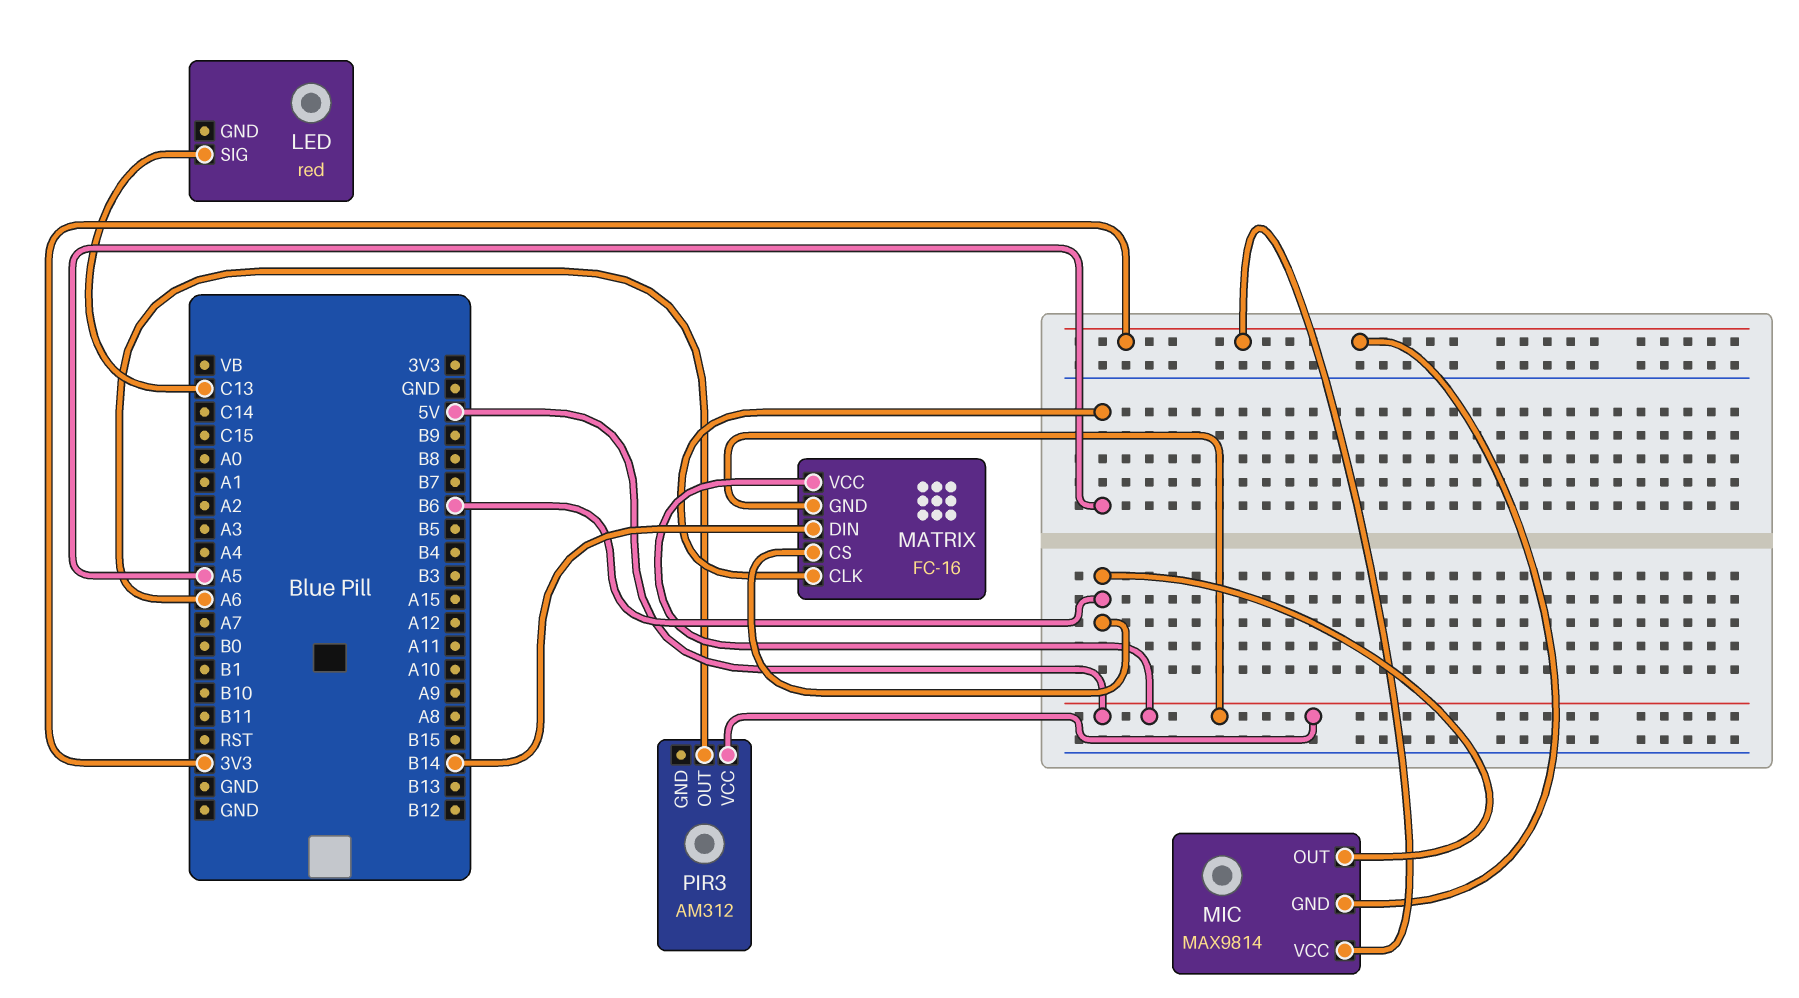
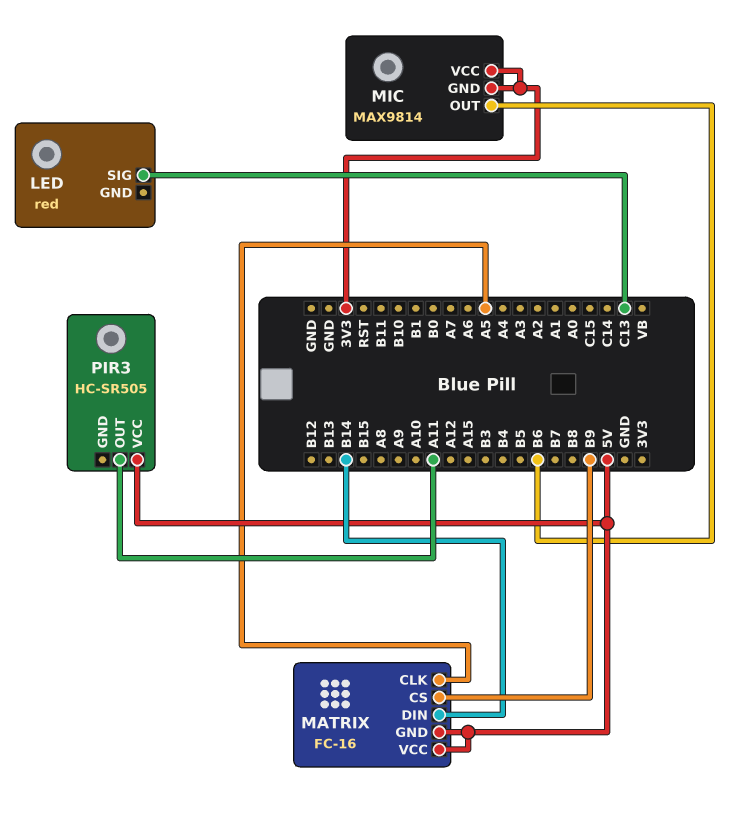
MATRIX pin CS: B6 -> B9
PIR3: AM312 -> HC-SR505
PIR3 pin OUT: A6 -> A11

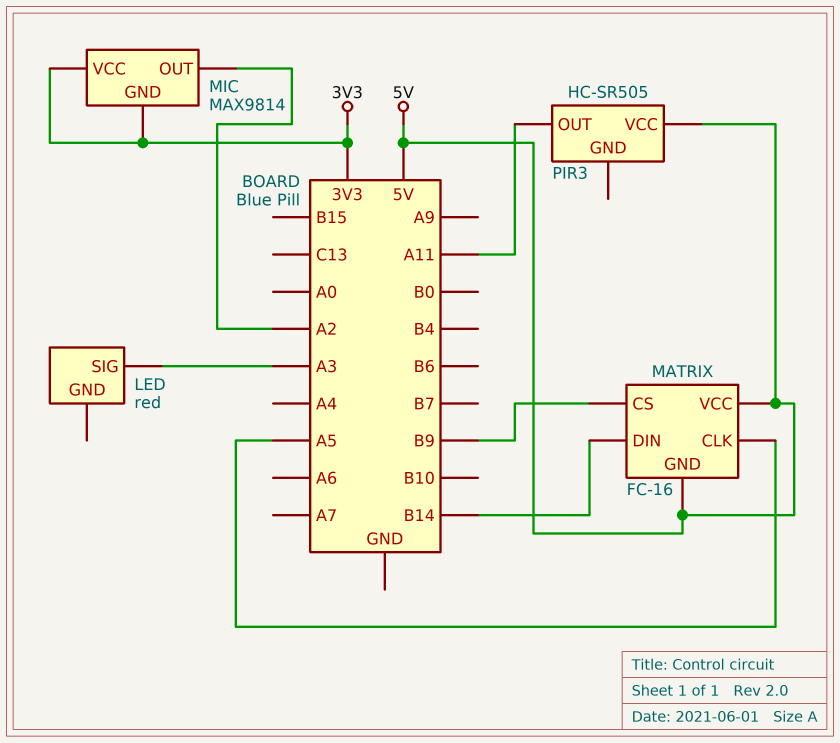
LED pin SIG: C13 -> A3
MIC pin OUT: B6 -> A2

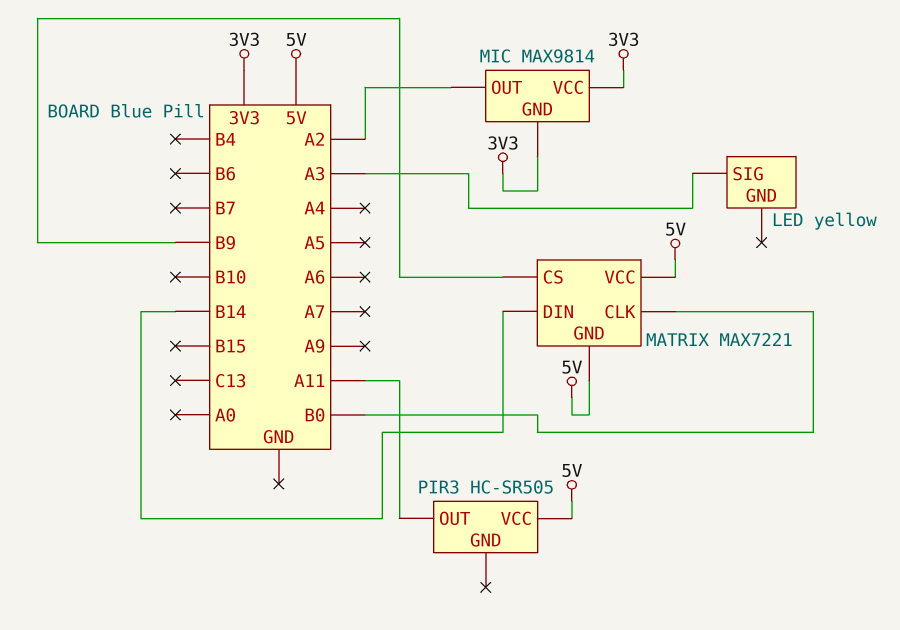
LED: red -> yellow
MATRIX: FC-16 -> MAX7221
MATRIX pin CLK: A5 -> B0

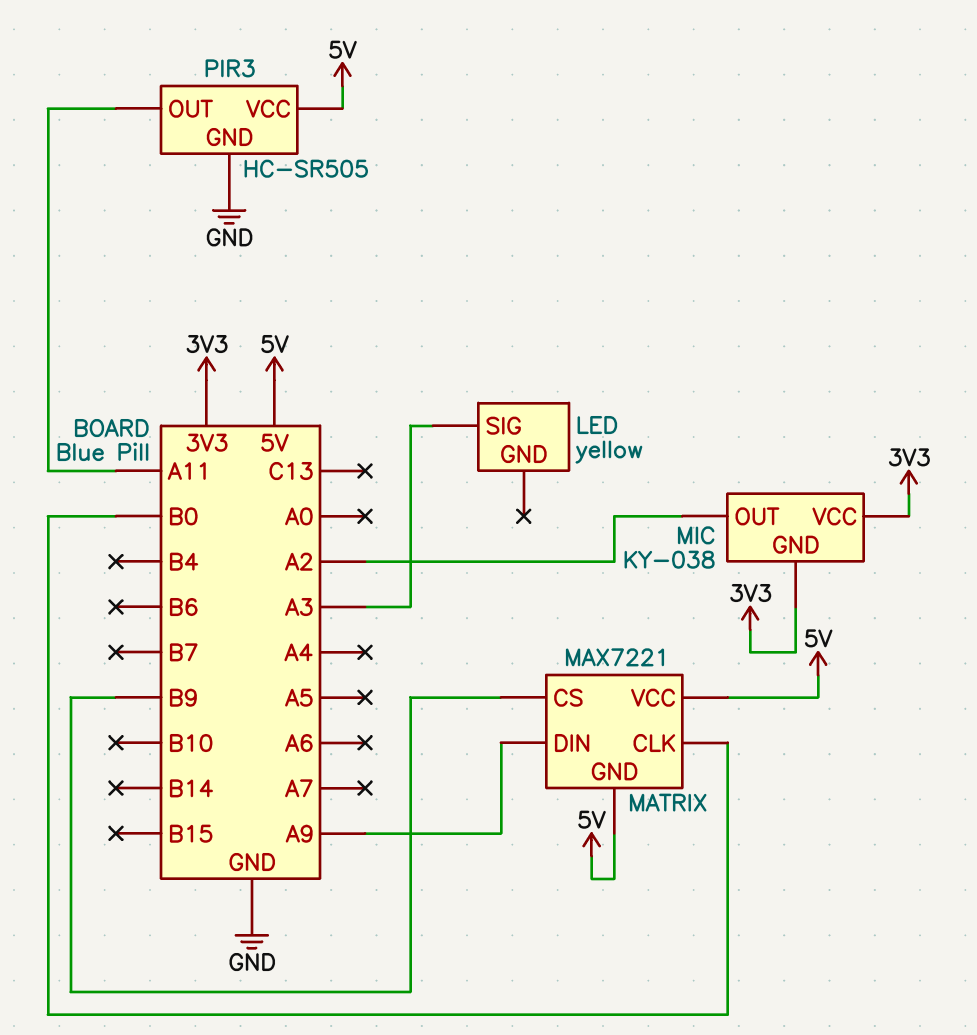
MATRIX pin DIN: B14 -> A9
MIC: MAX9814 -> KY-038
PIR3 pin GND: none -> GND

